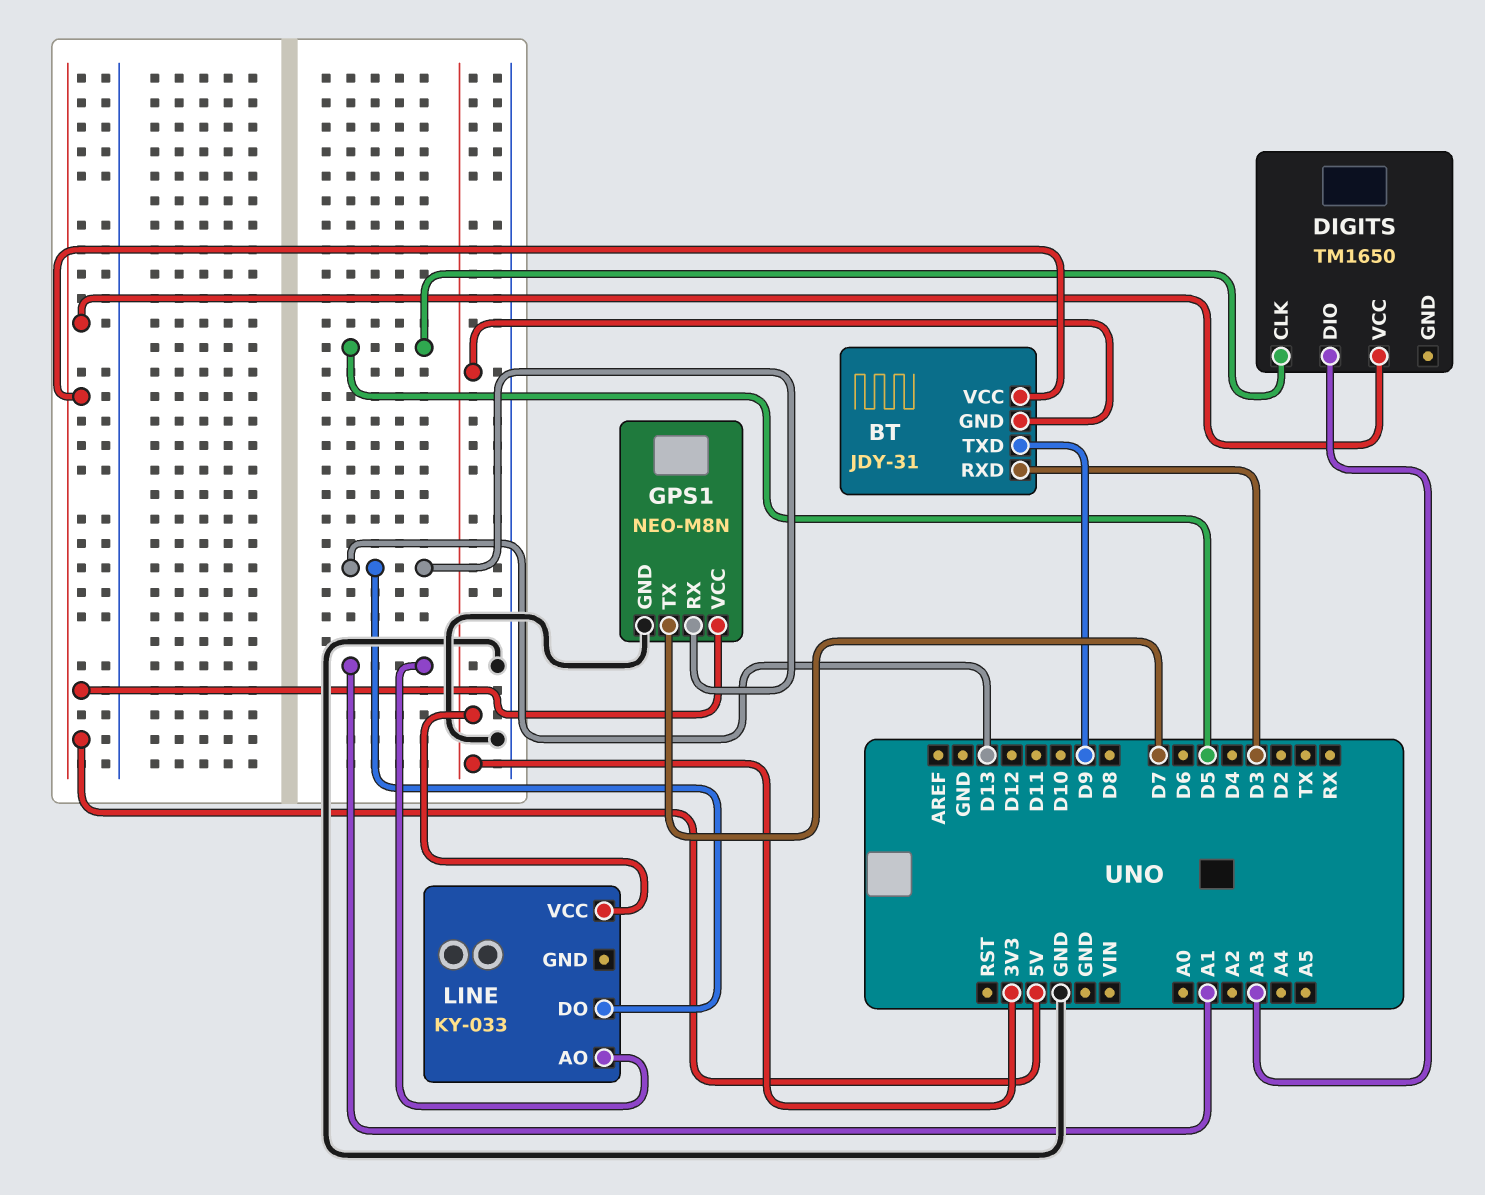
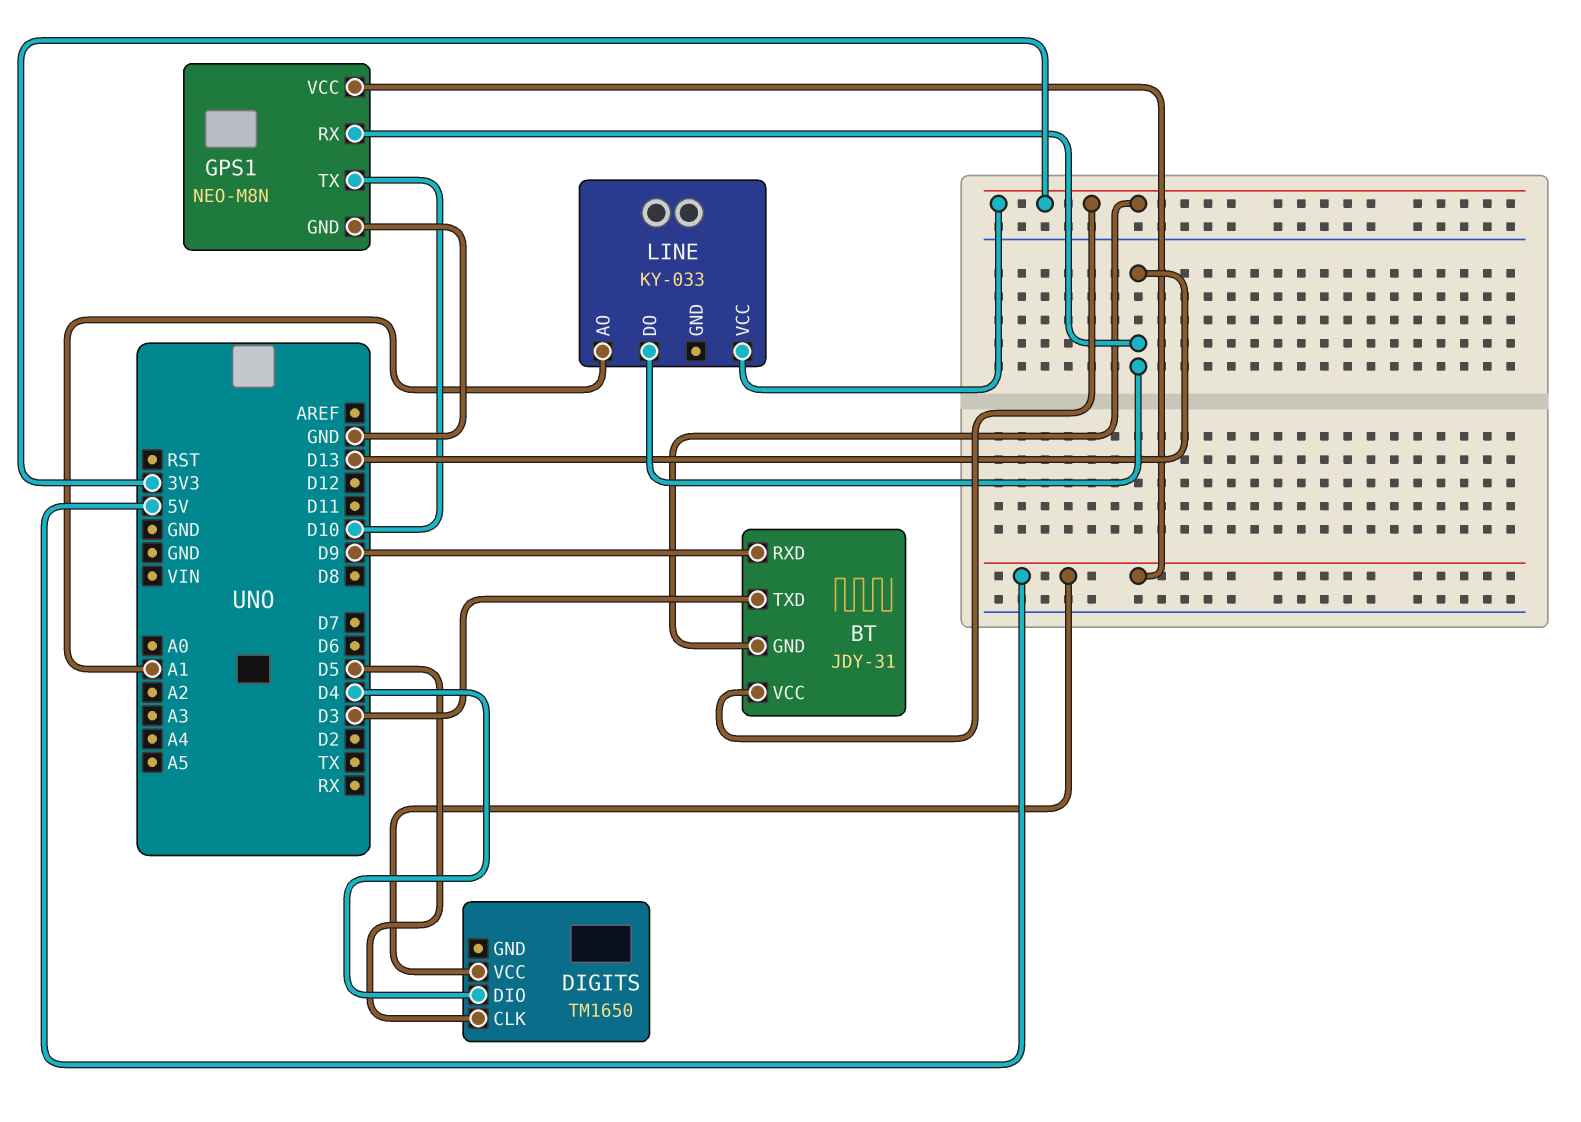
BT pin RXD: D3 -> D9
BT pin TXD: D9 -> D3
BT pin VCC: 5V -> 3V3
DIGITS pin DIO: A3 -> D4
GPS1 pin TX: D7 -> D10

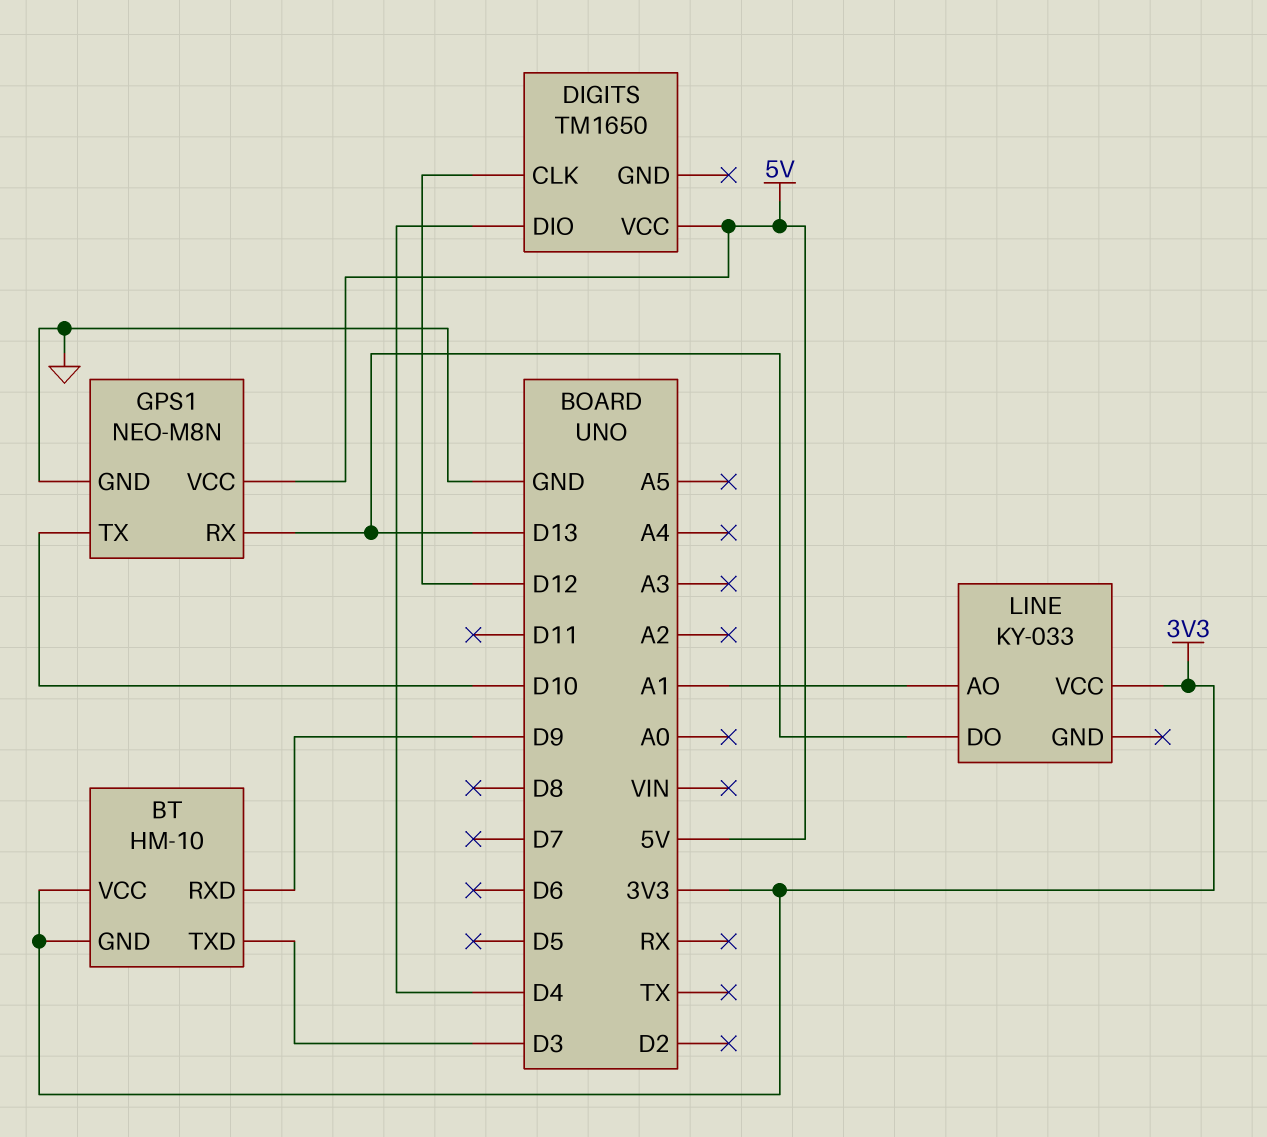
BT: JDY-31 -> HM-10
DIGITS pin CLK: D5 -> D12

